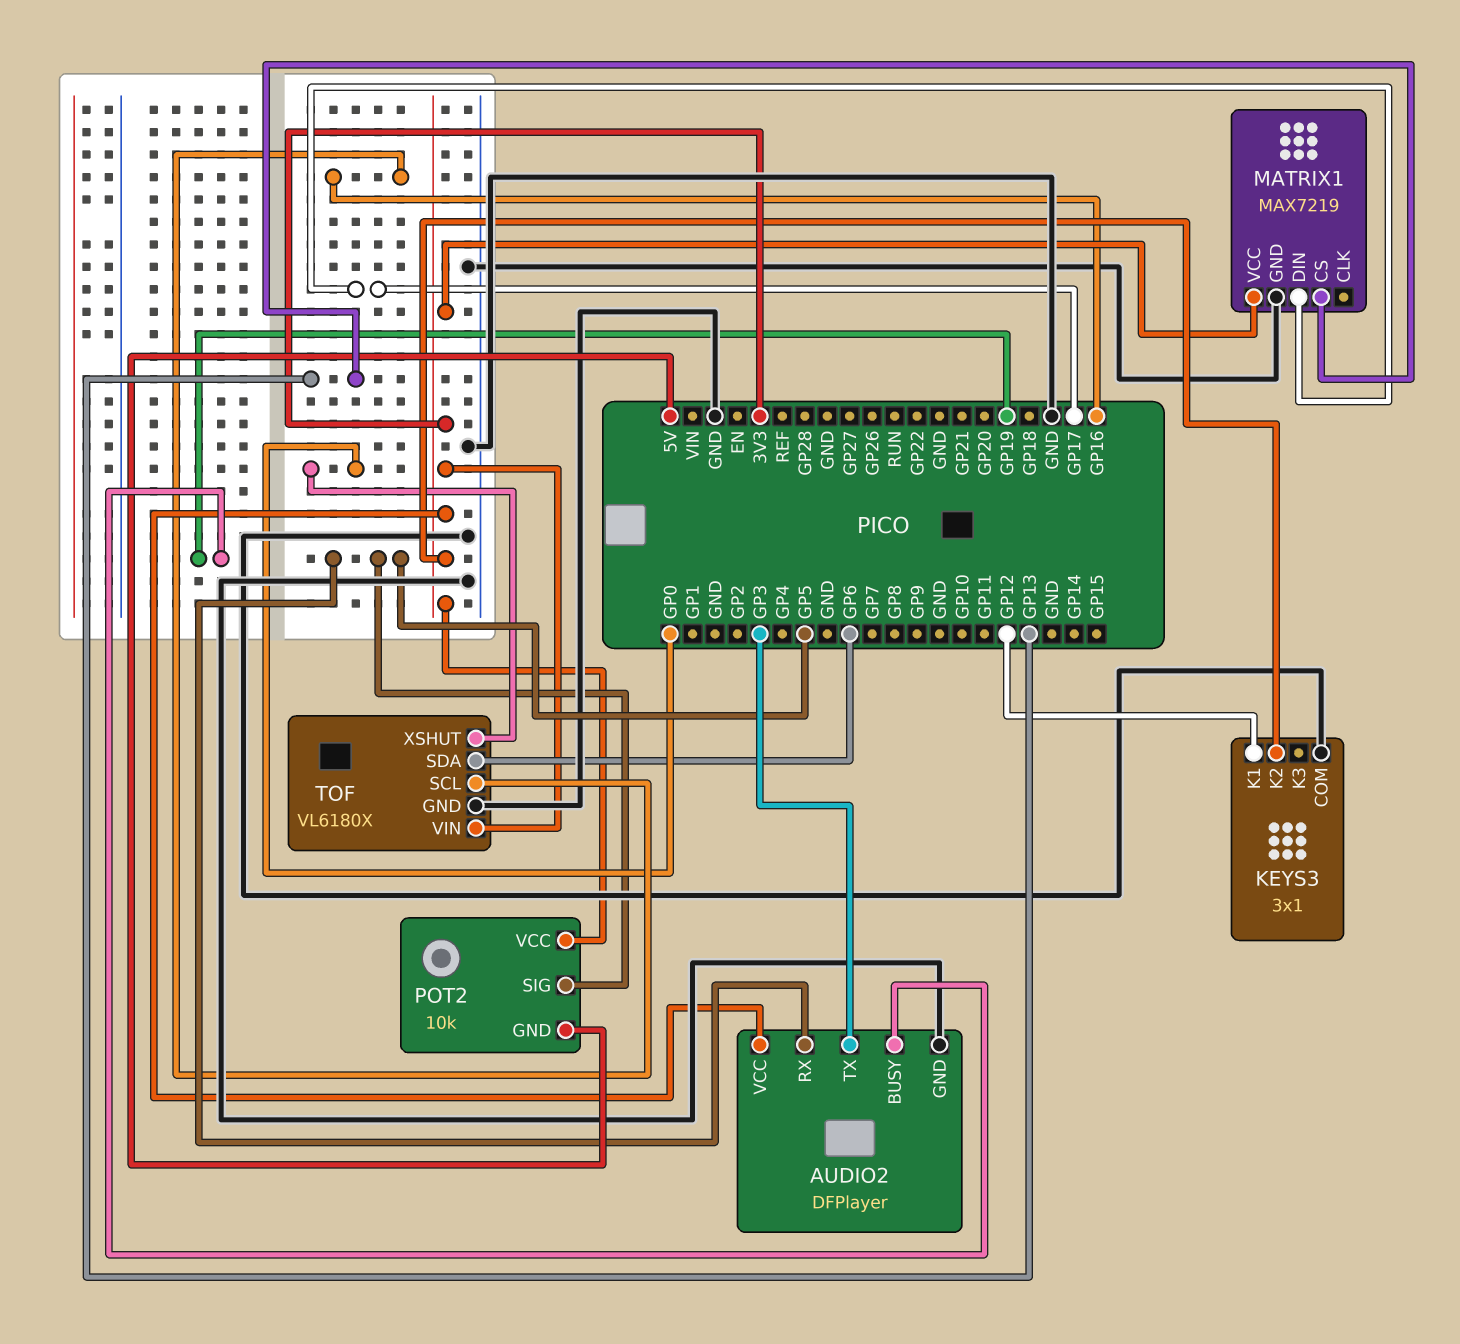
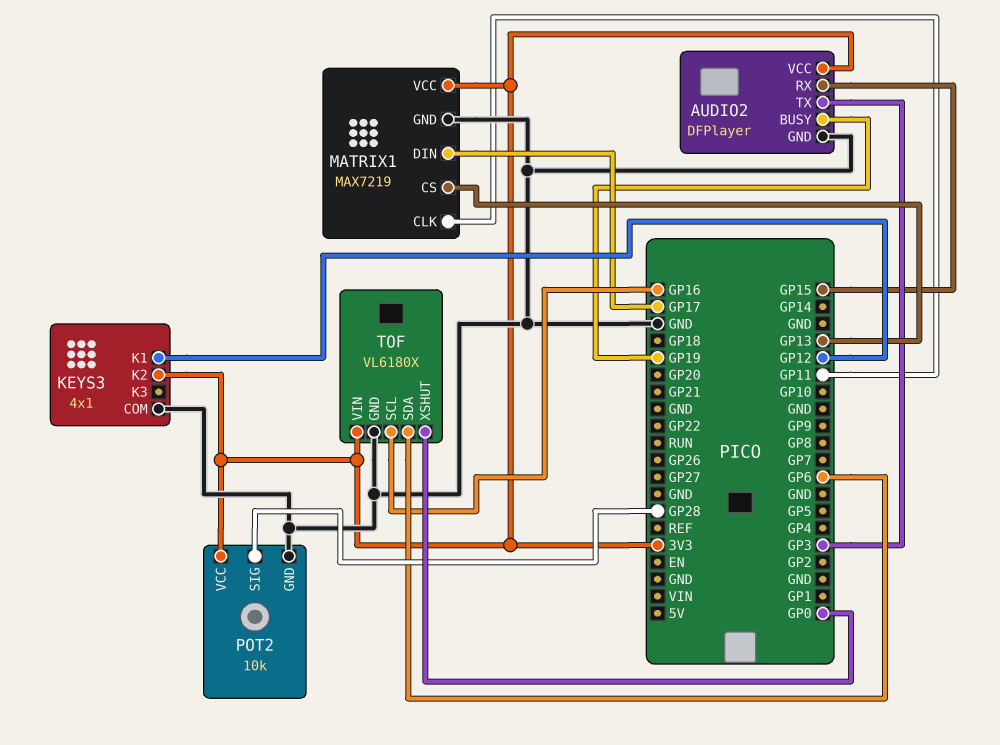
AUDIO2 pin RX: GP5 -> GP15
KEYS3: 3x1 -> 4x1
MATRIX1 pin CLK: none -> GP11
POT2 pin GND: 5V -> GND
POT2 pin SIG: GP5 -> GP28

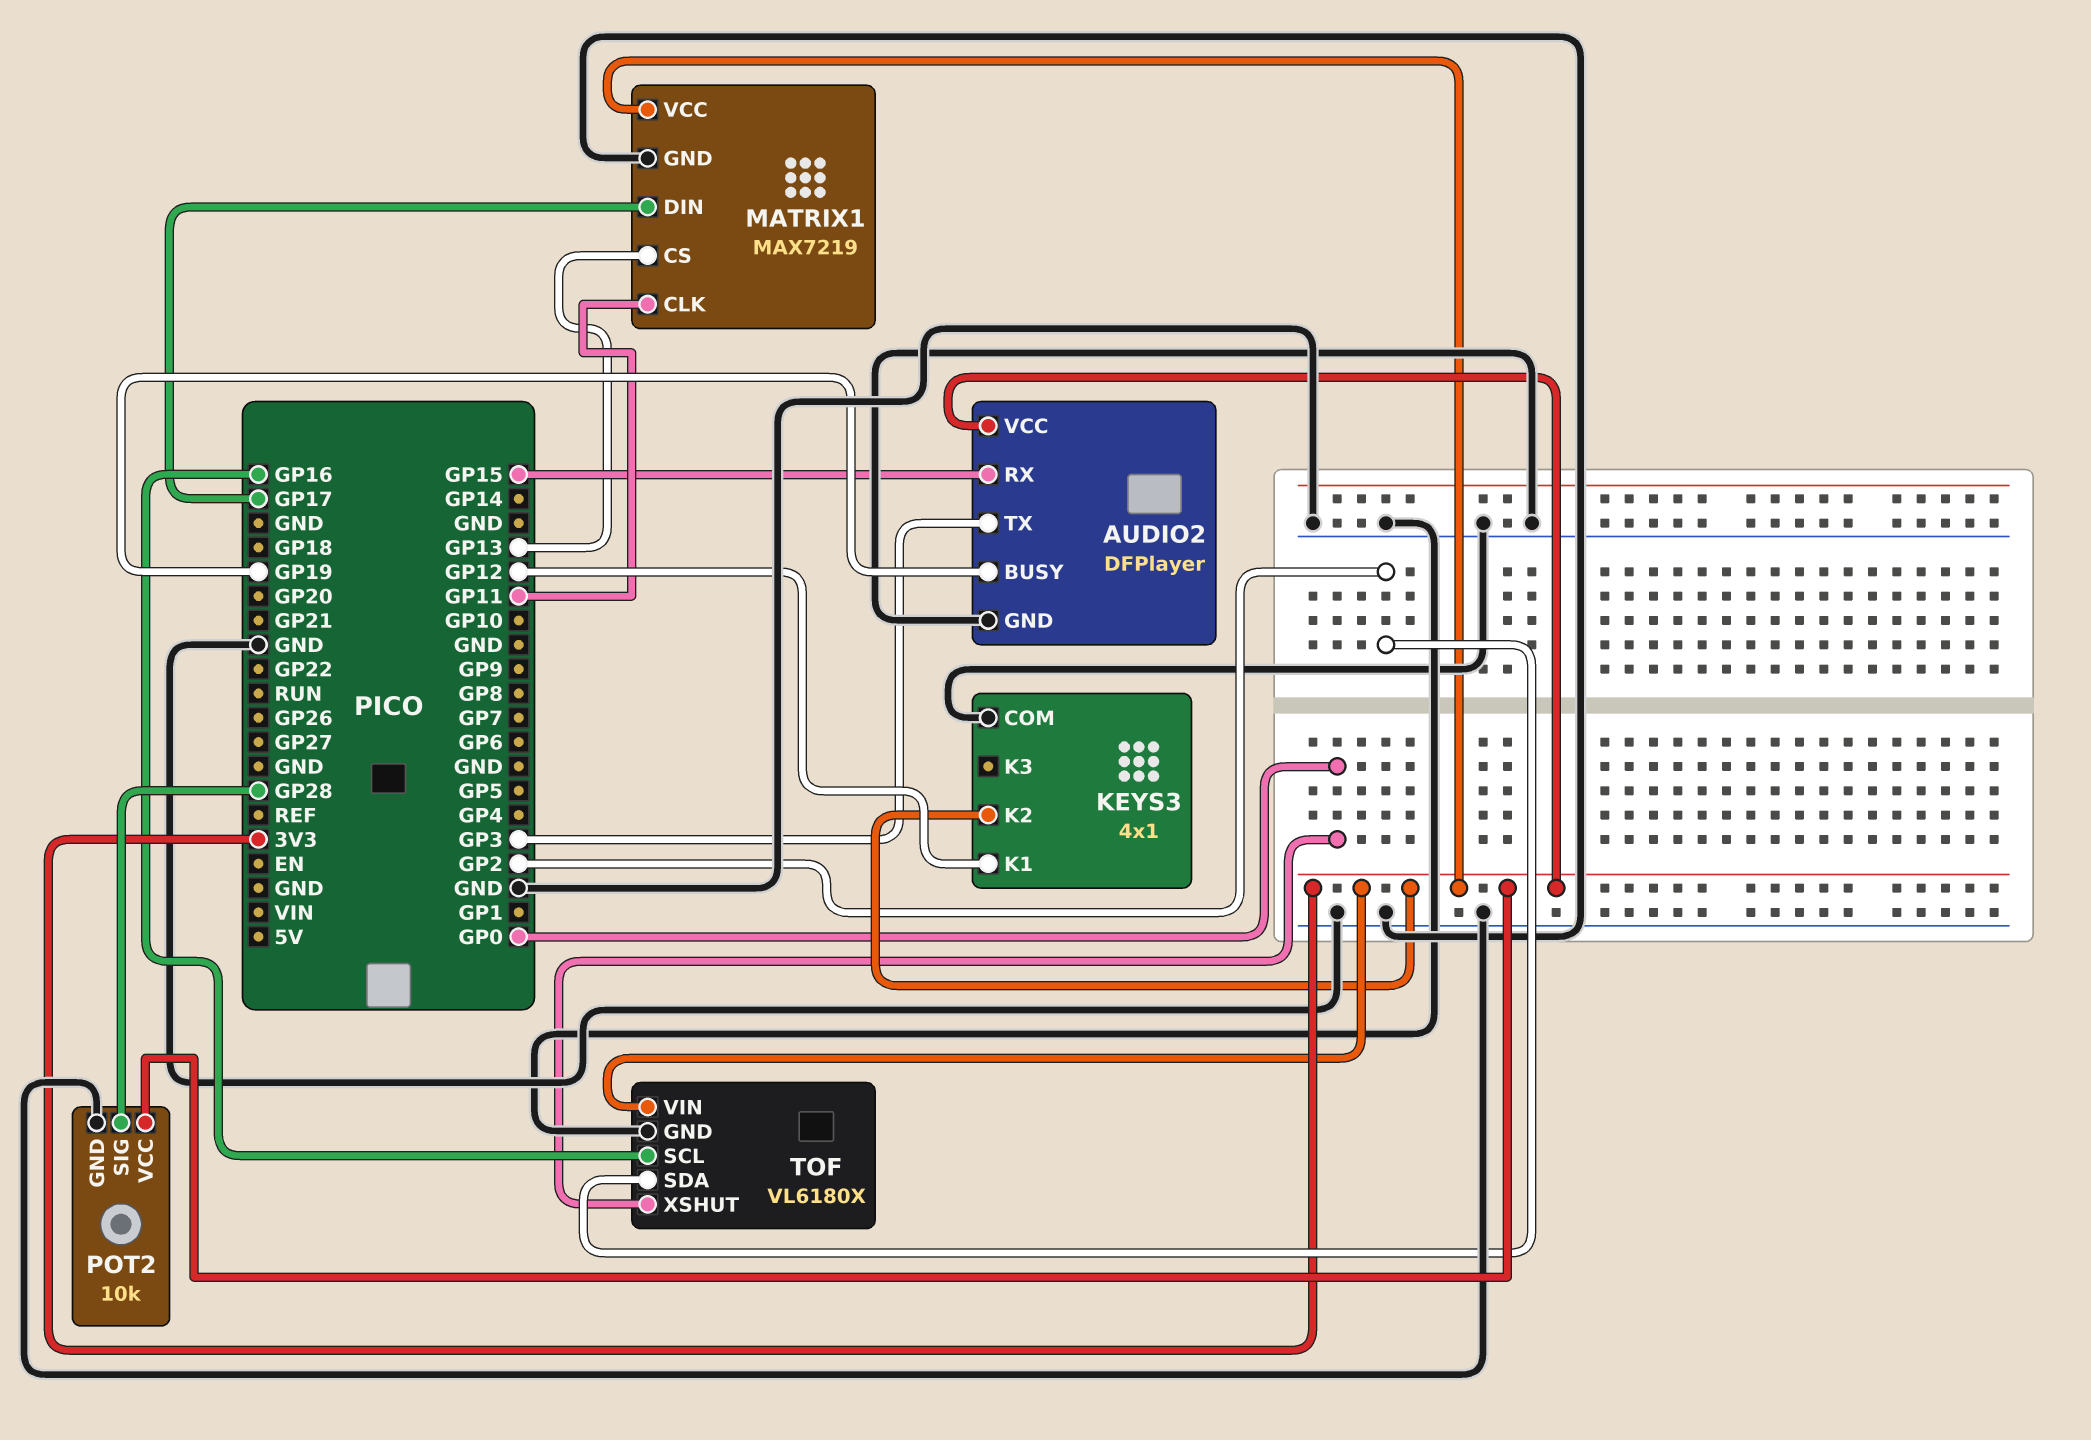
TOF pin SDA: GP6 -> GP2

